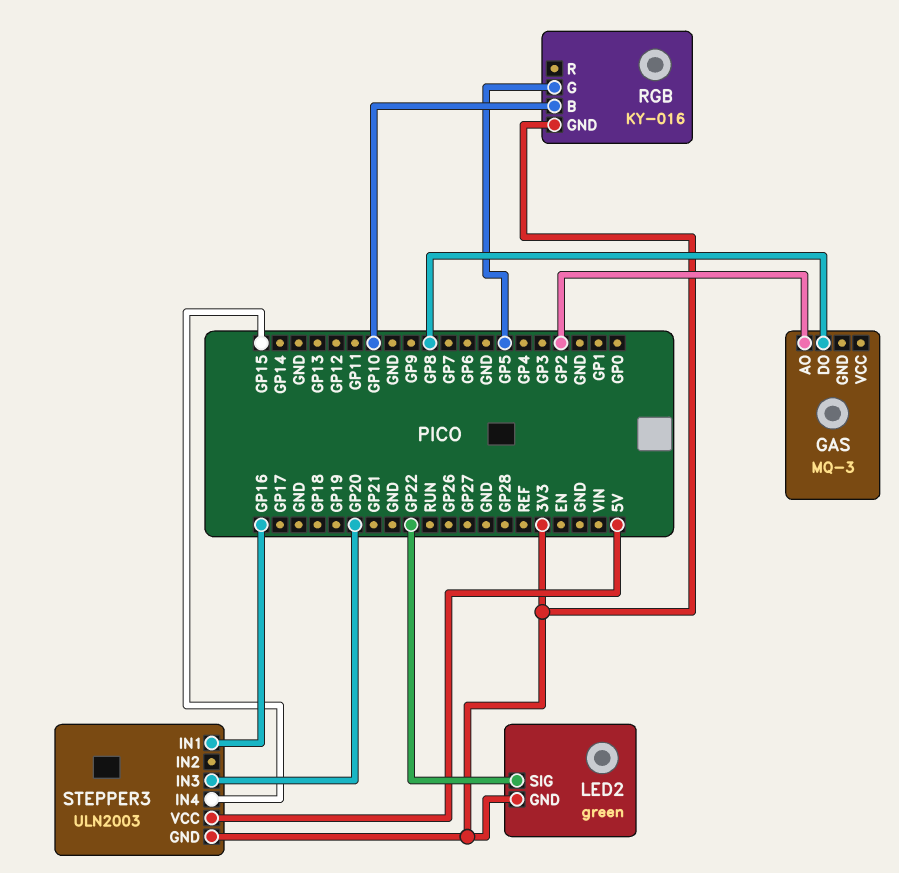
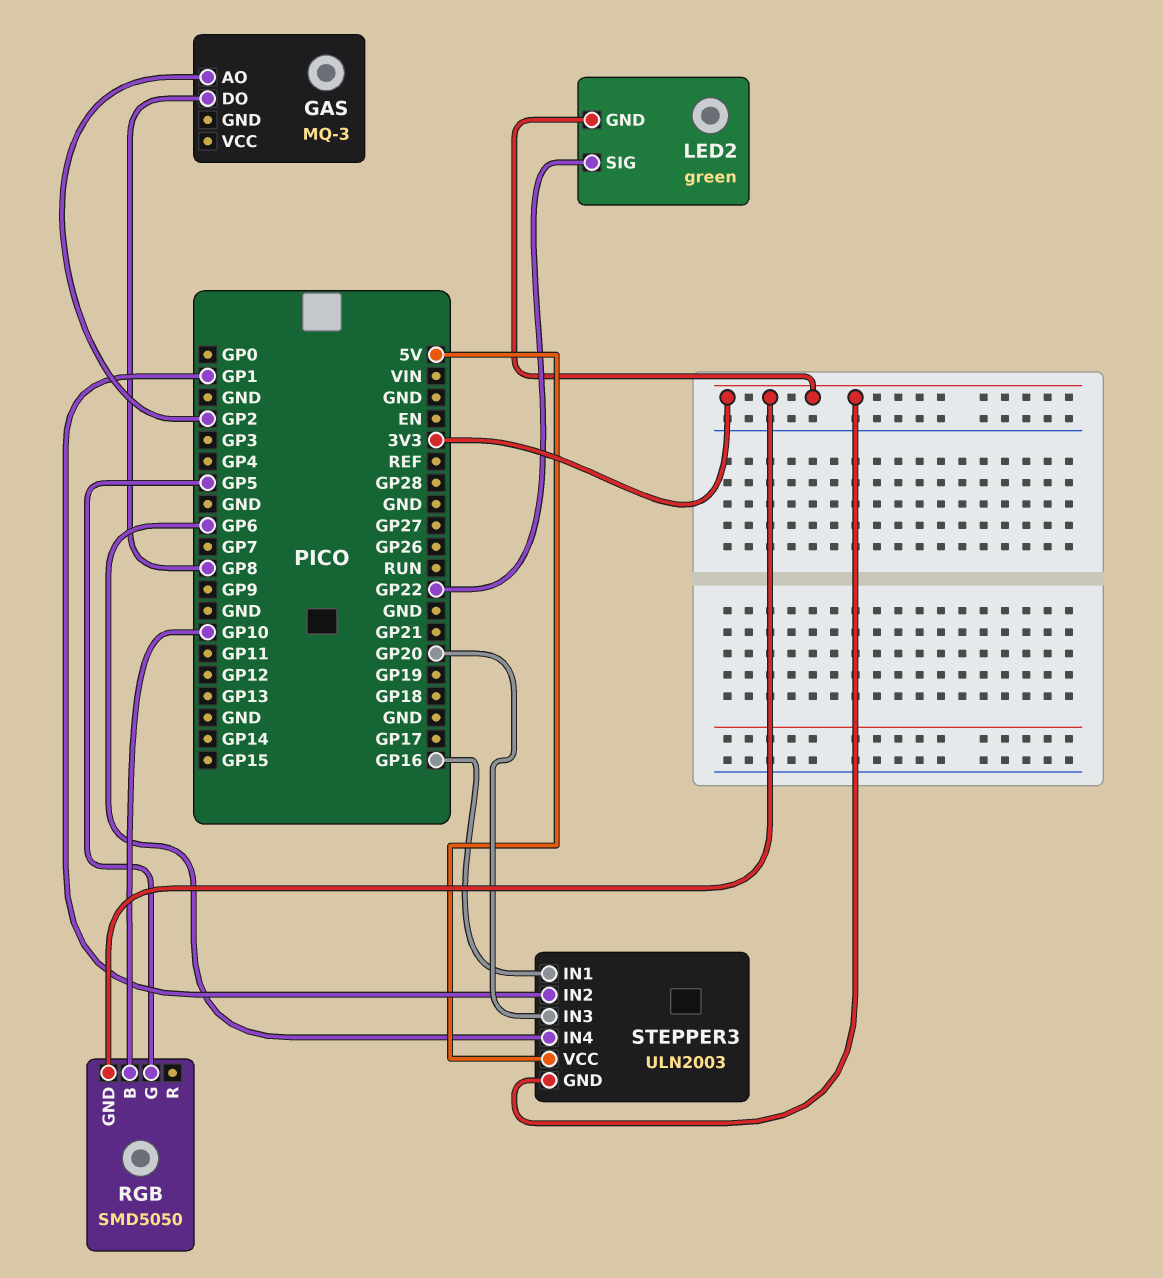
RGB: KY-016 -> SMD5050
STEPPER3 pin IN2: none -> GP1
STEPPER3 pin IN4: GP15 -> GP6

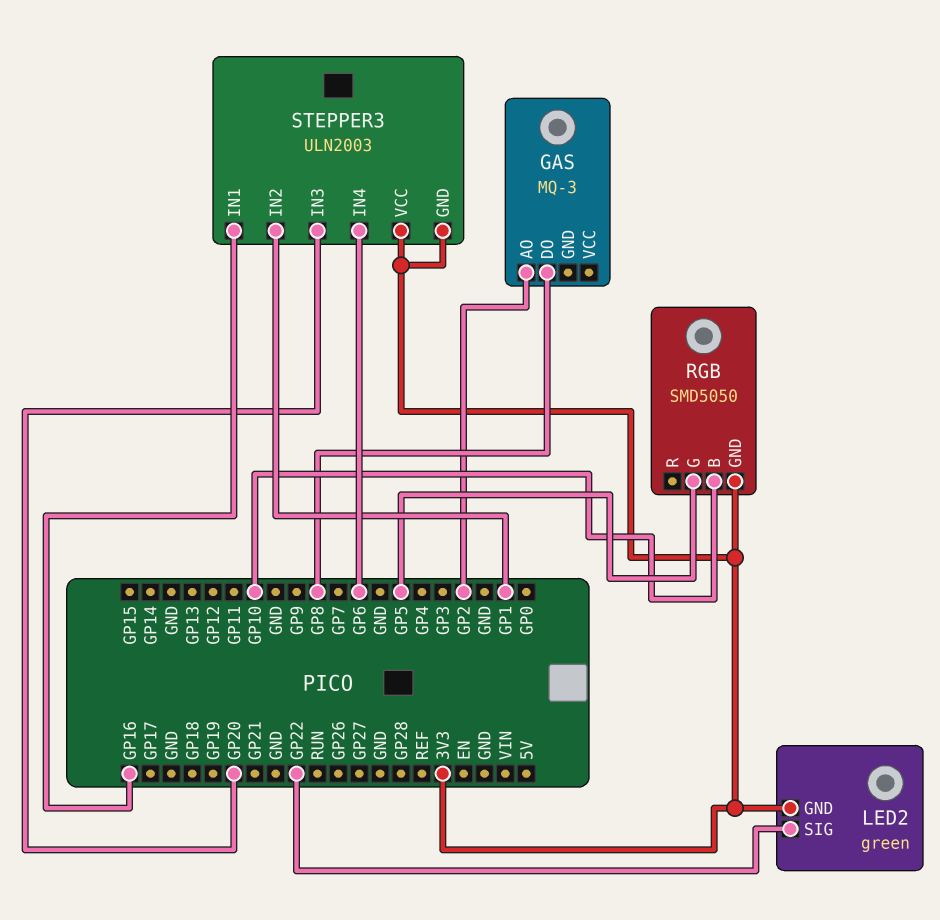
STEPPER3 pin VCC: 5V -> 3V3

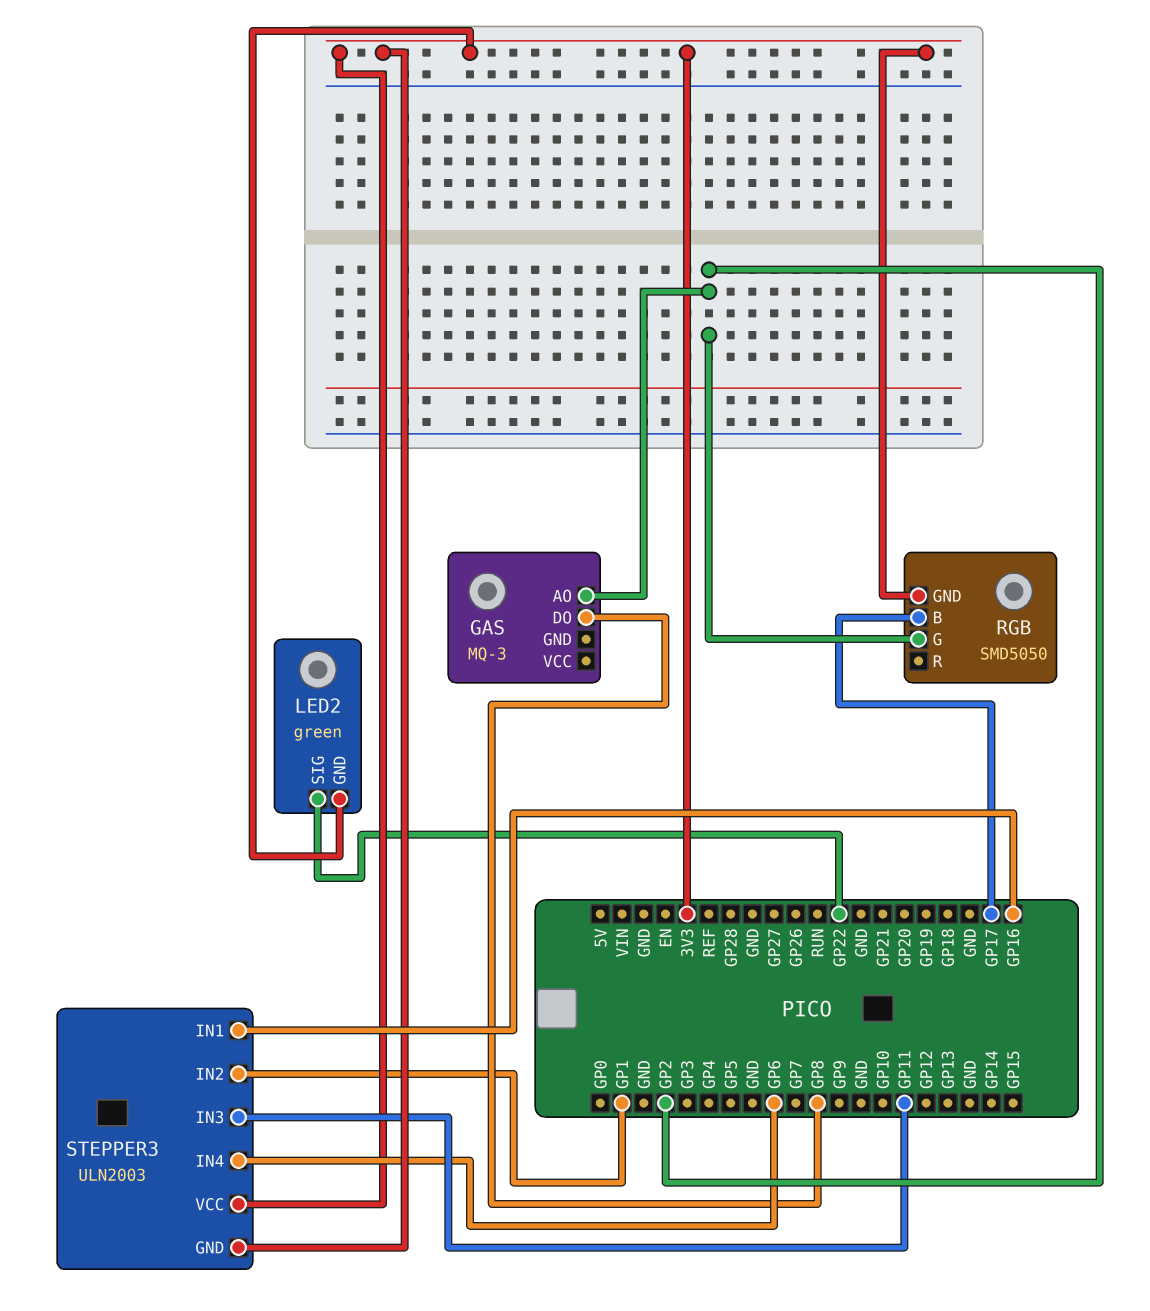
RGB pin B: GP10 -> GP17
RGB pin G: GP5 -> GP2
STEPPER3 pin IN3: GP20 -> GP11

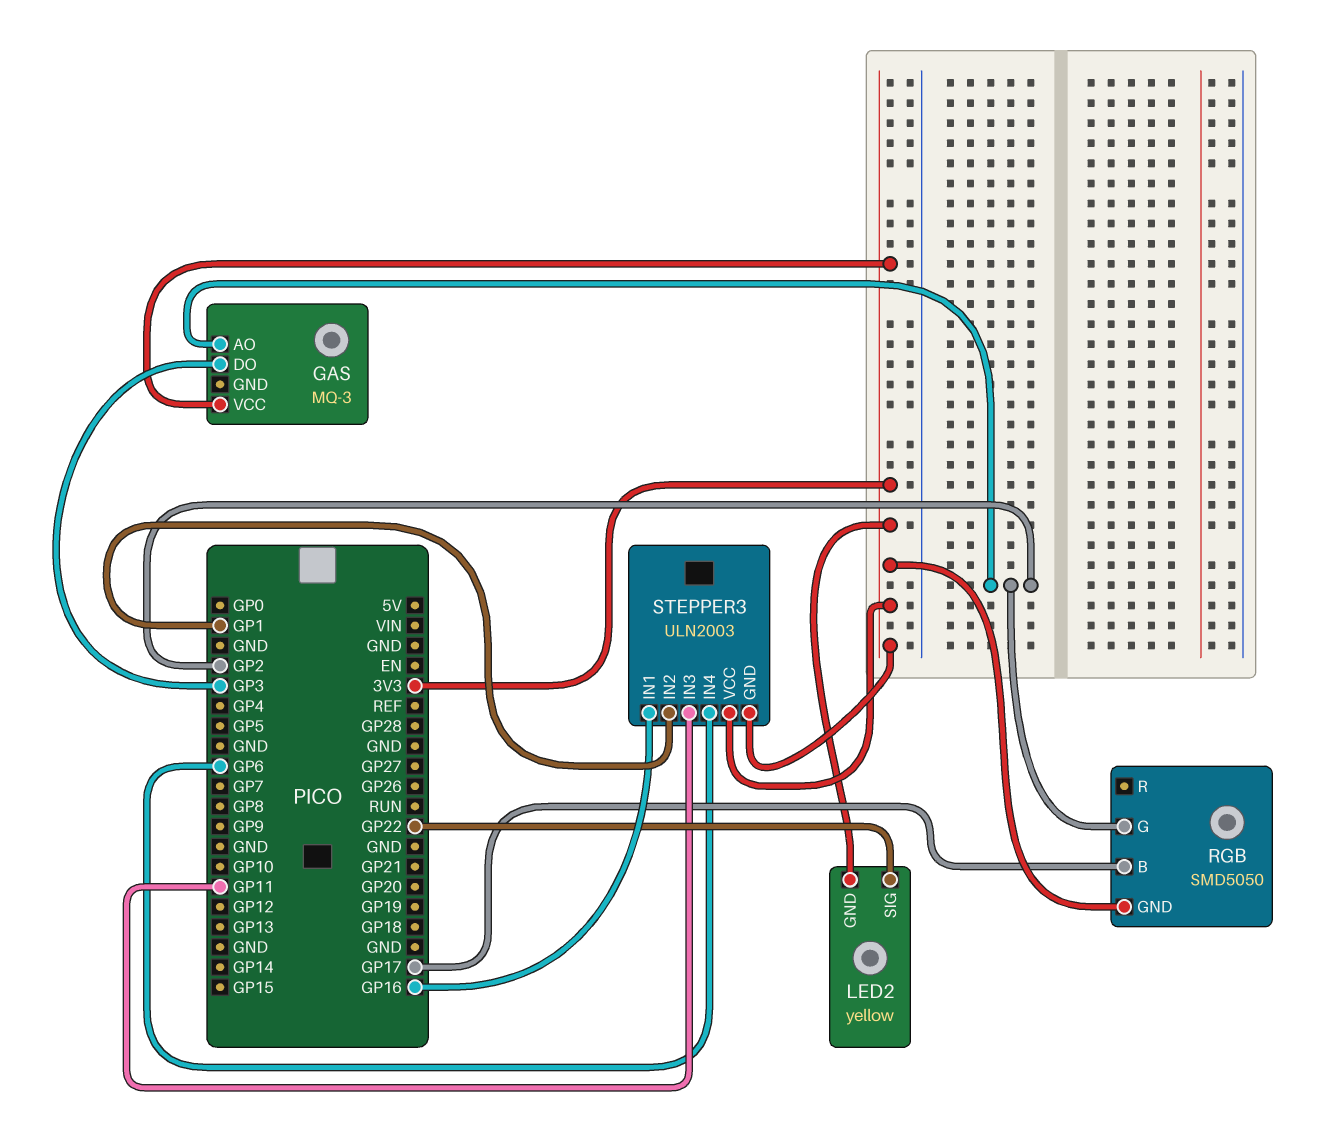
GAS pin DO: GP8 -> GP3
GAS pin VCC: none -> 3V3
LED2: green -> yellow

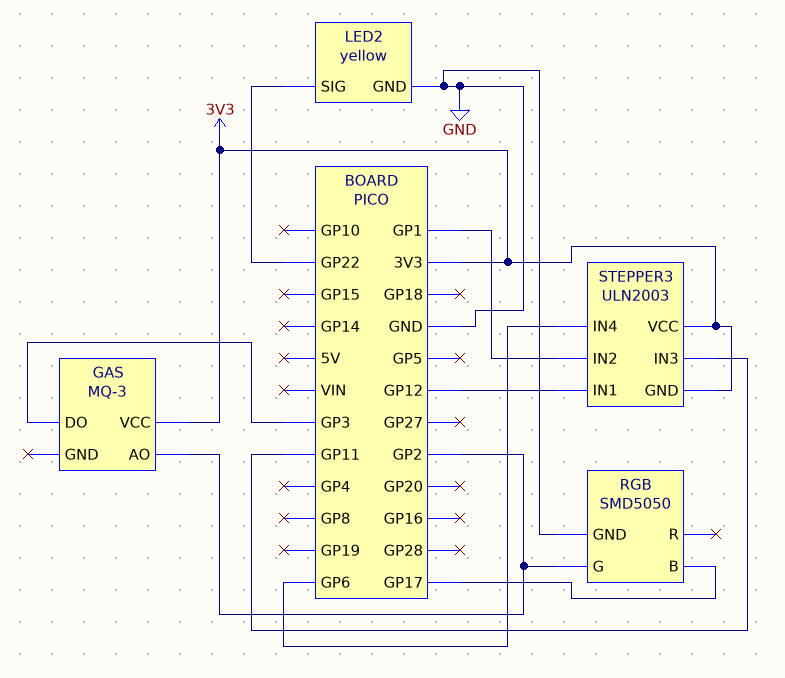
LED2 pin GND: 3V3 -> GND
RGB pin GND: 3V3 -> GND
STEPPER3 pin IN1: GP16 -> GP12

